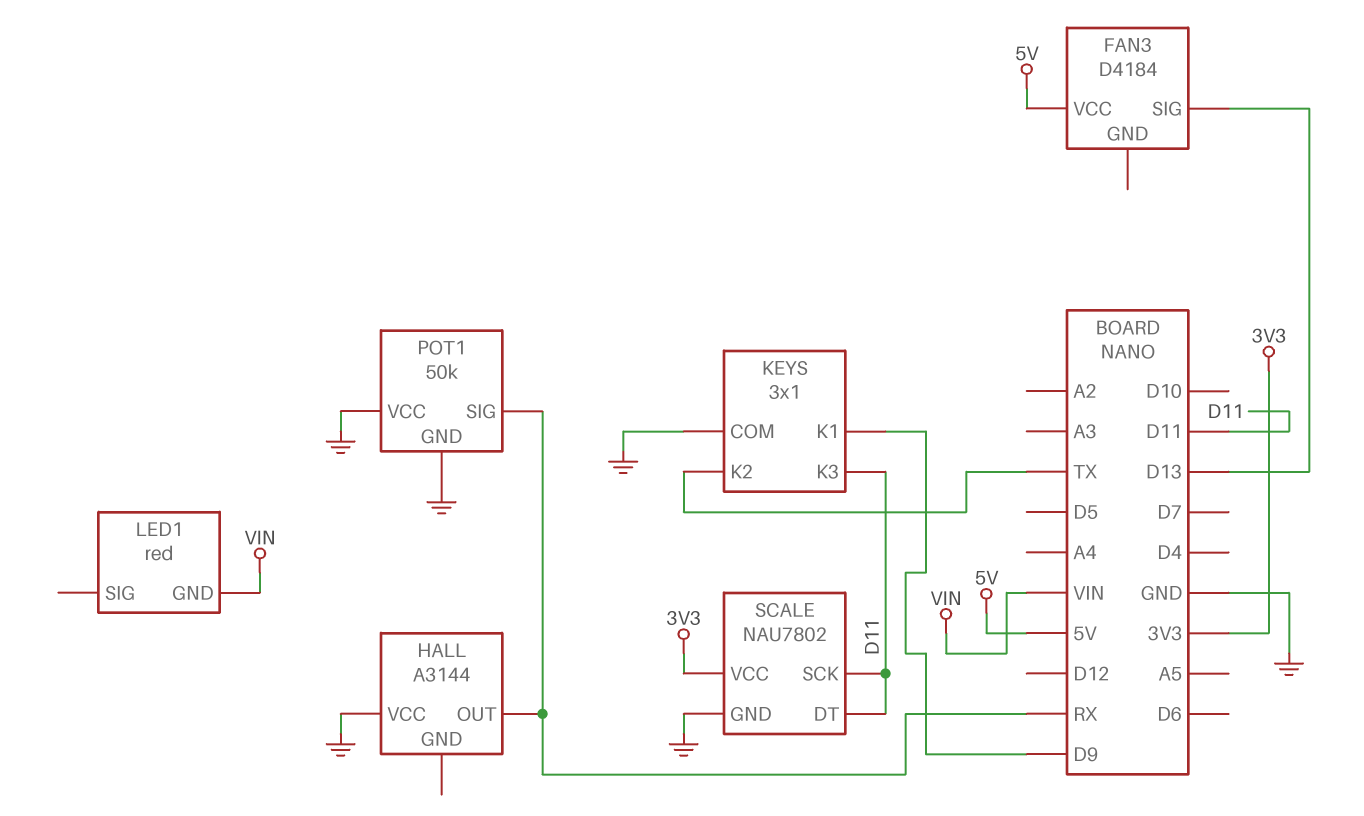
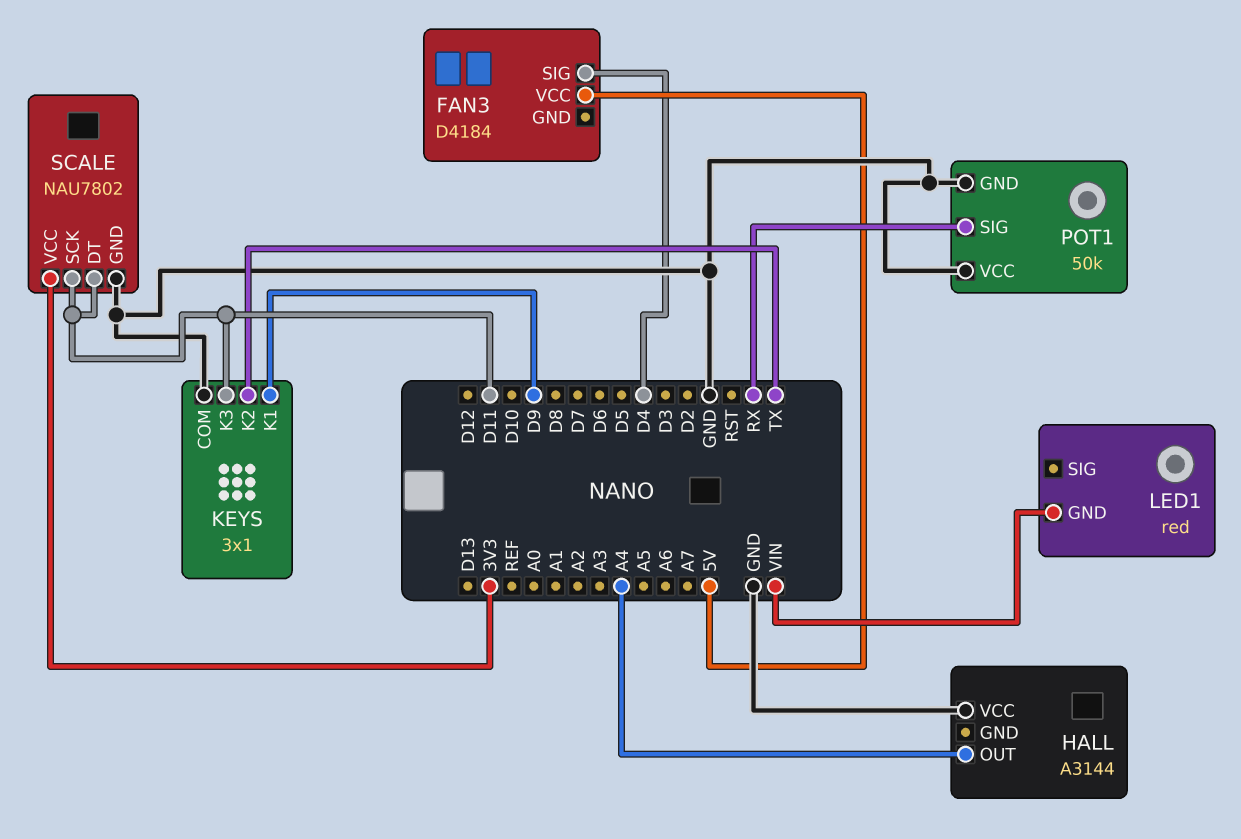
FAN3 pin SIG: D13 -> D4
HALL pin OUT: RX -> A4

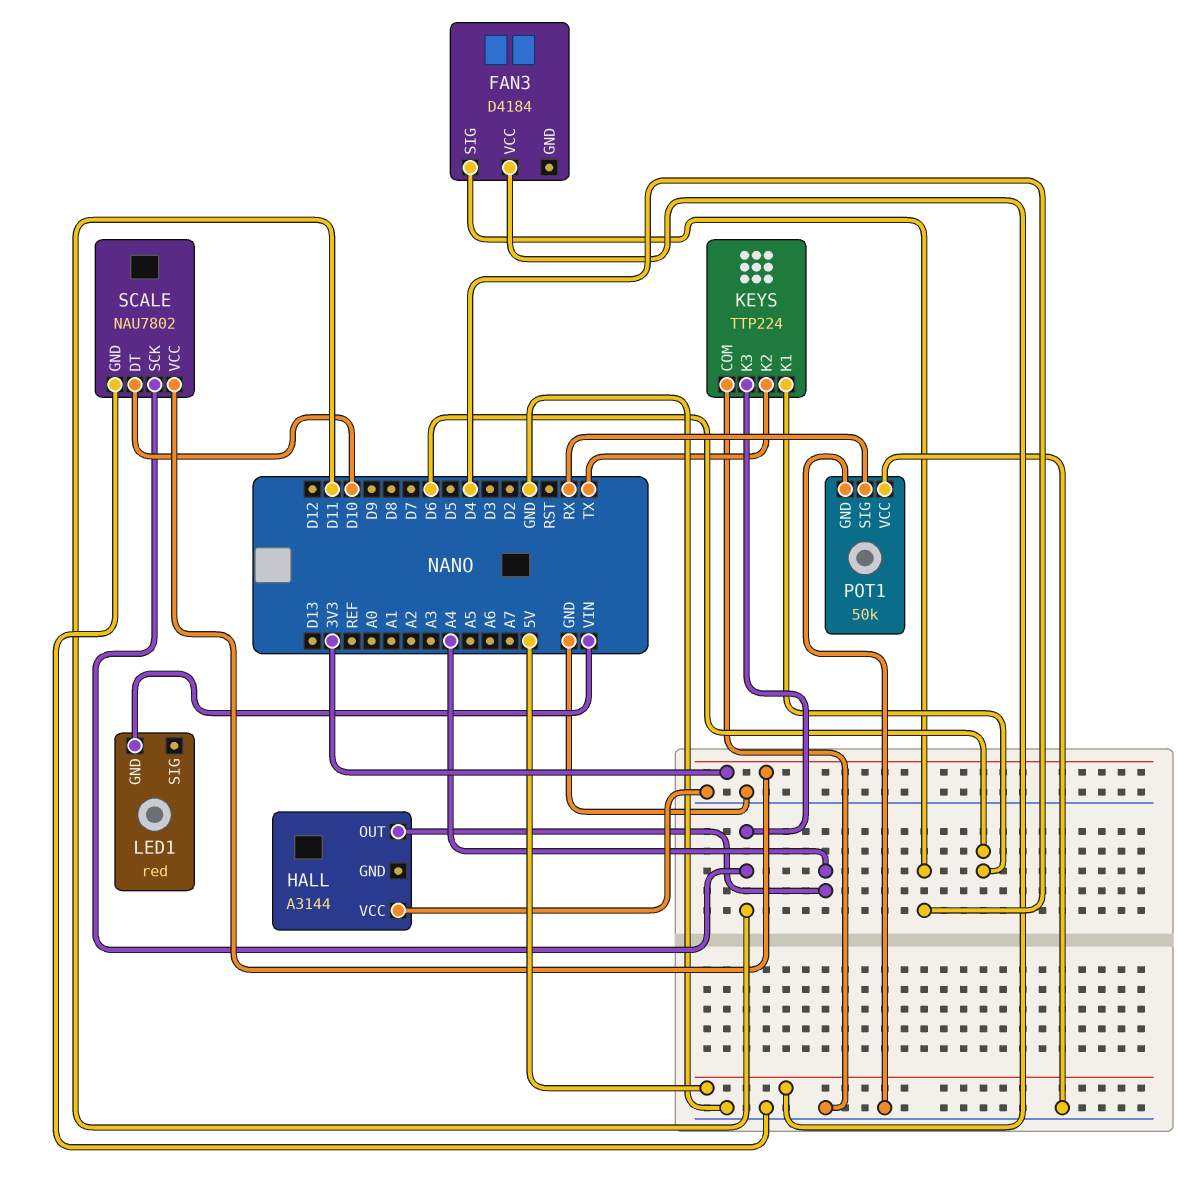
KEYS: 3x1 -> TTP224
KEYS pin K1: D9 -> D6
SCALE pin DT: D11 -> D10

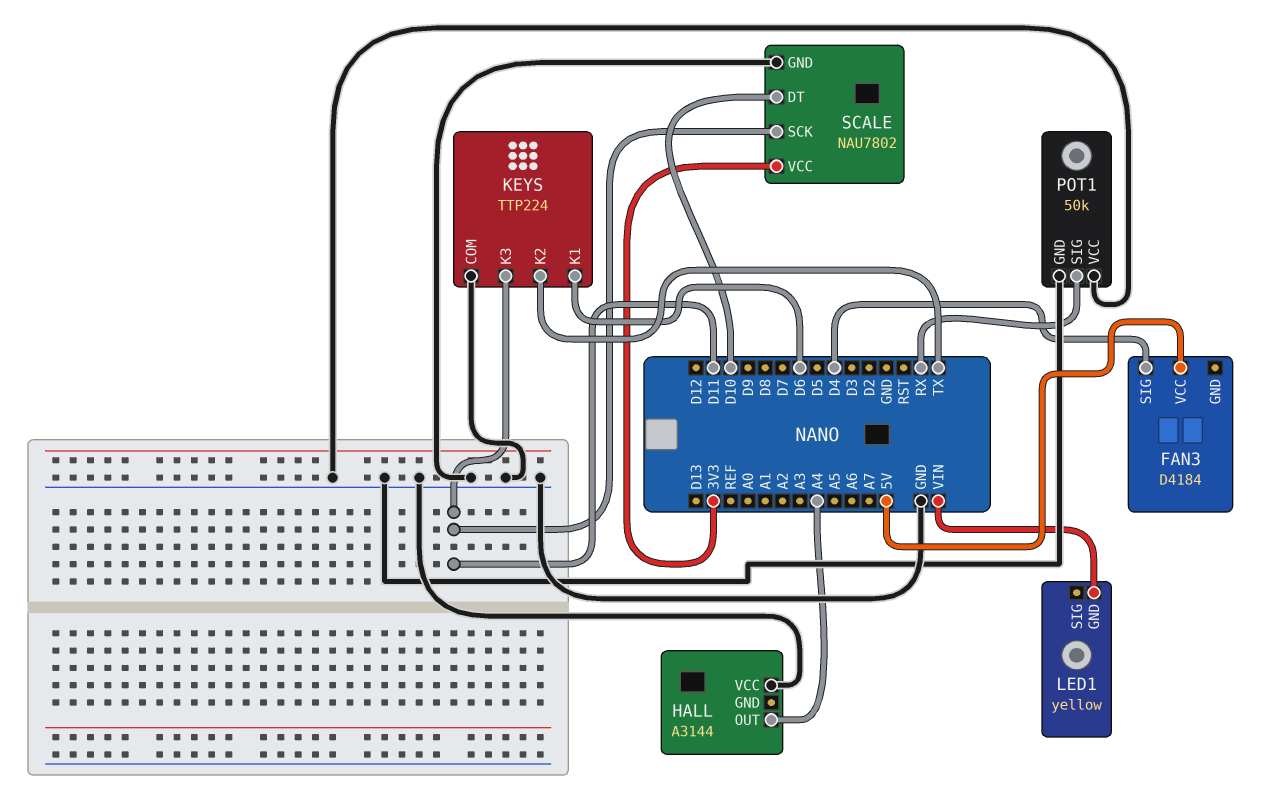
LED1: red -> yellow

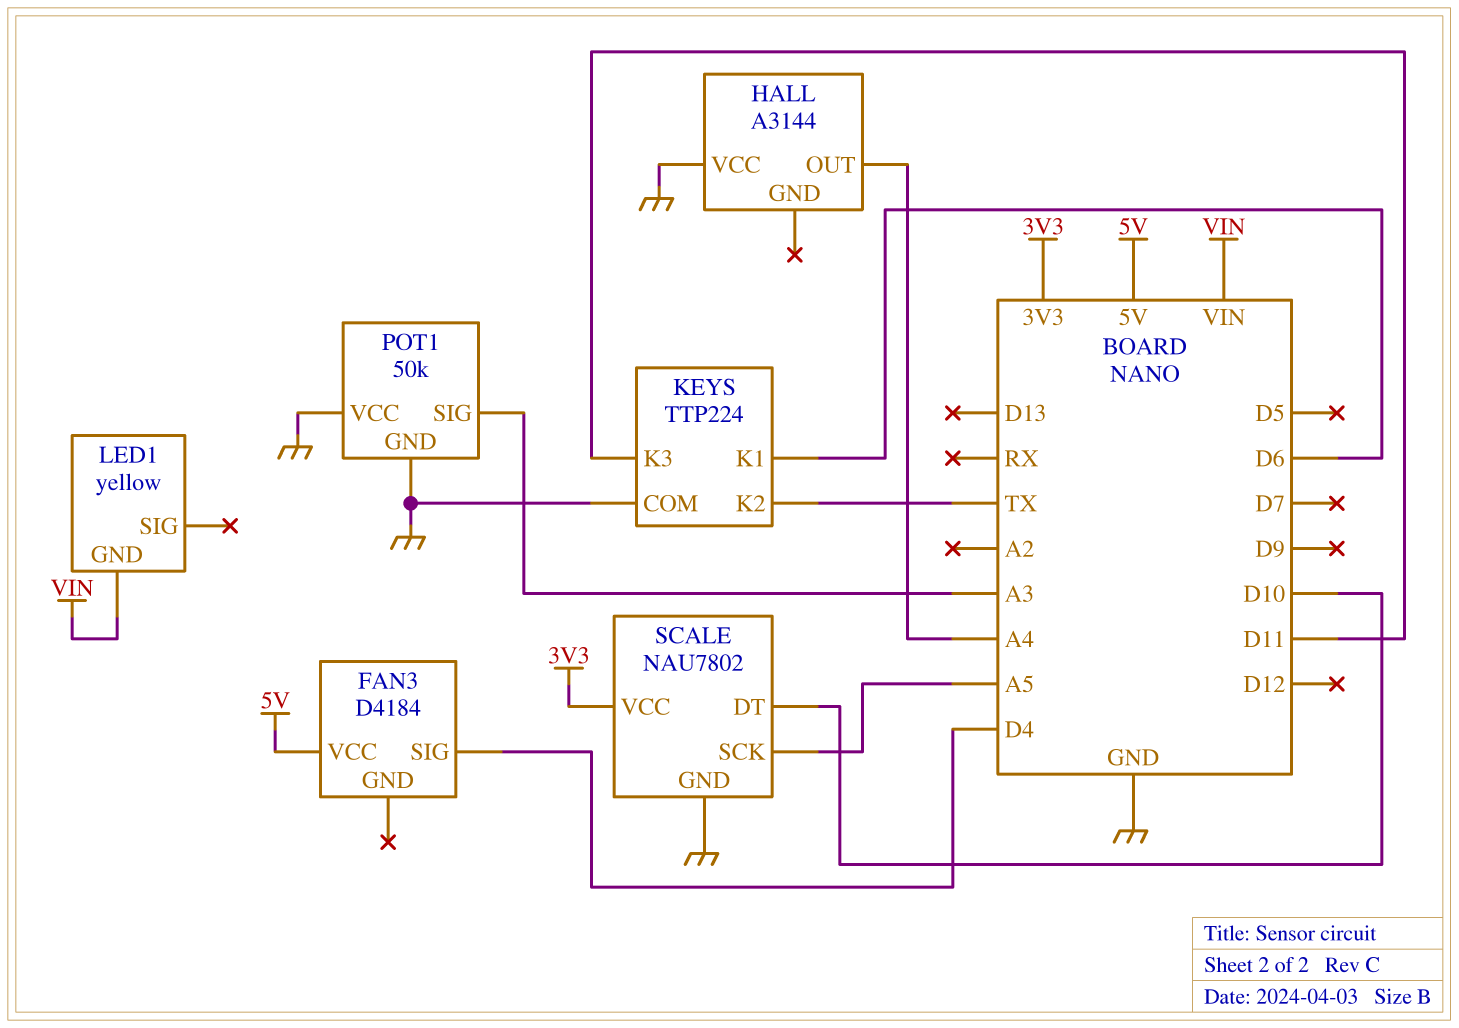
POT1 pin SIG: RX -> A3
SCALE pin SCK: D11 -> A5

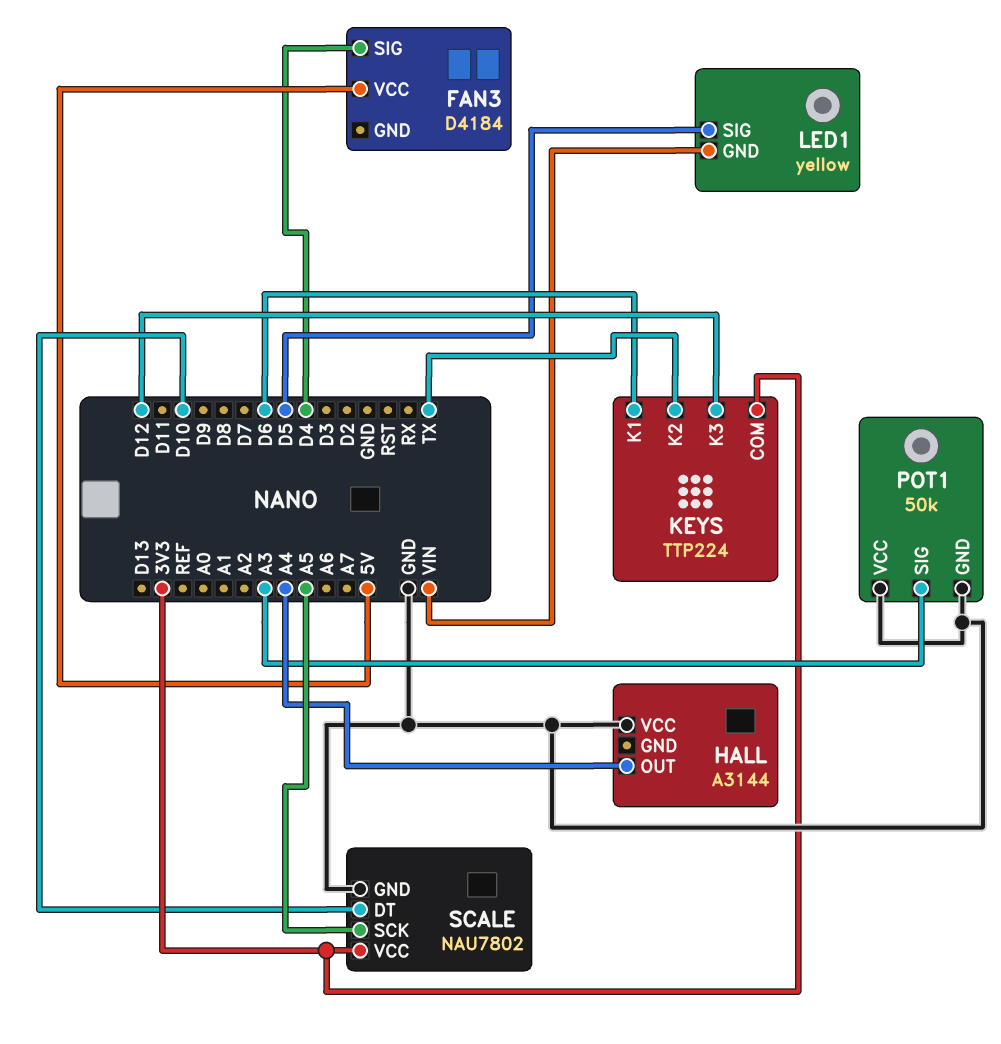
KEYS pin COM: GND -> 3V3
KEYS pin K3: D11 -> D12
LED1 pin SIG: none -> D5

